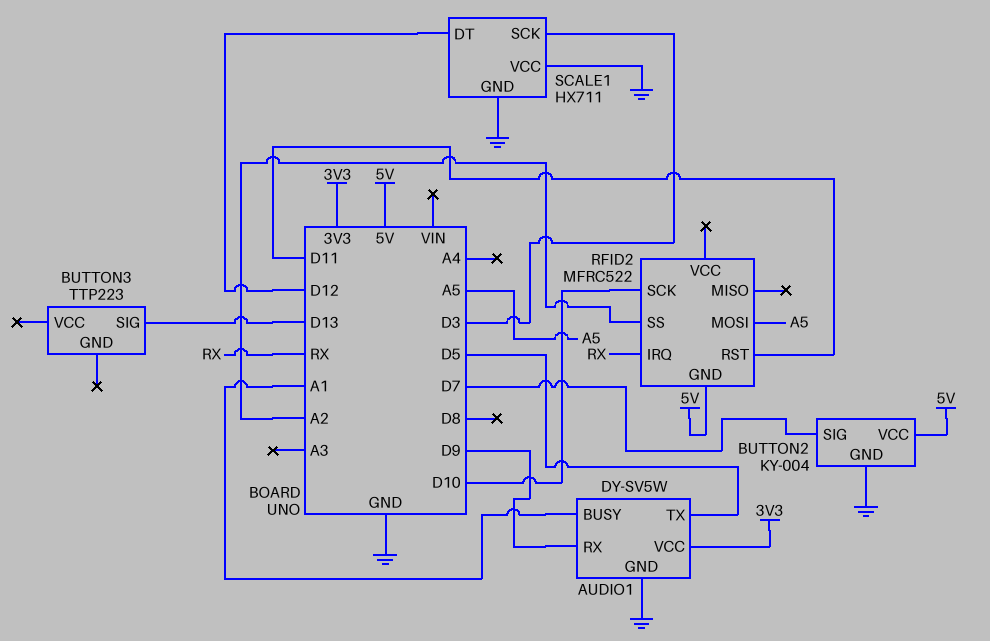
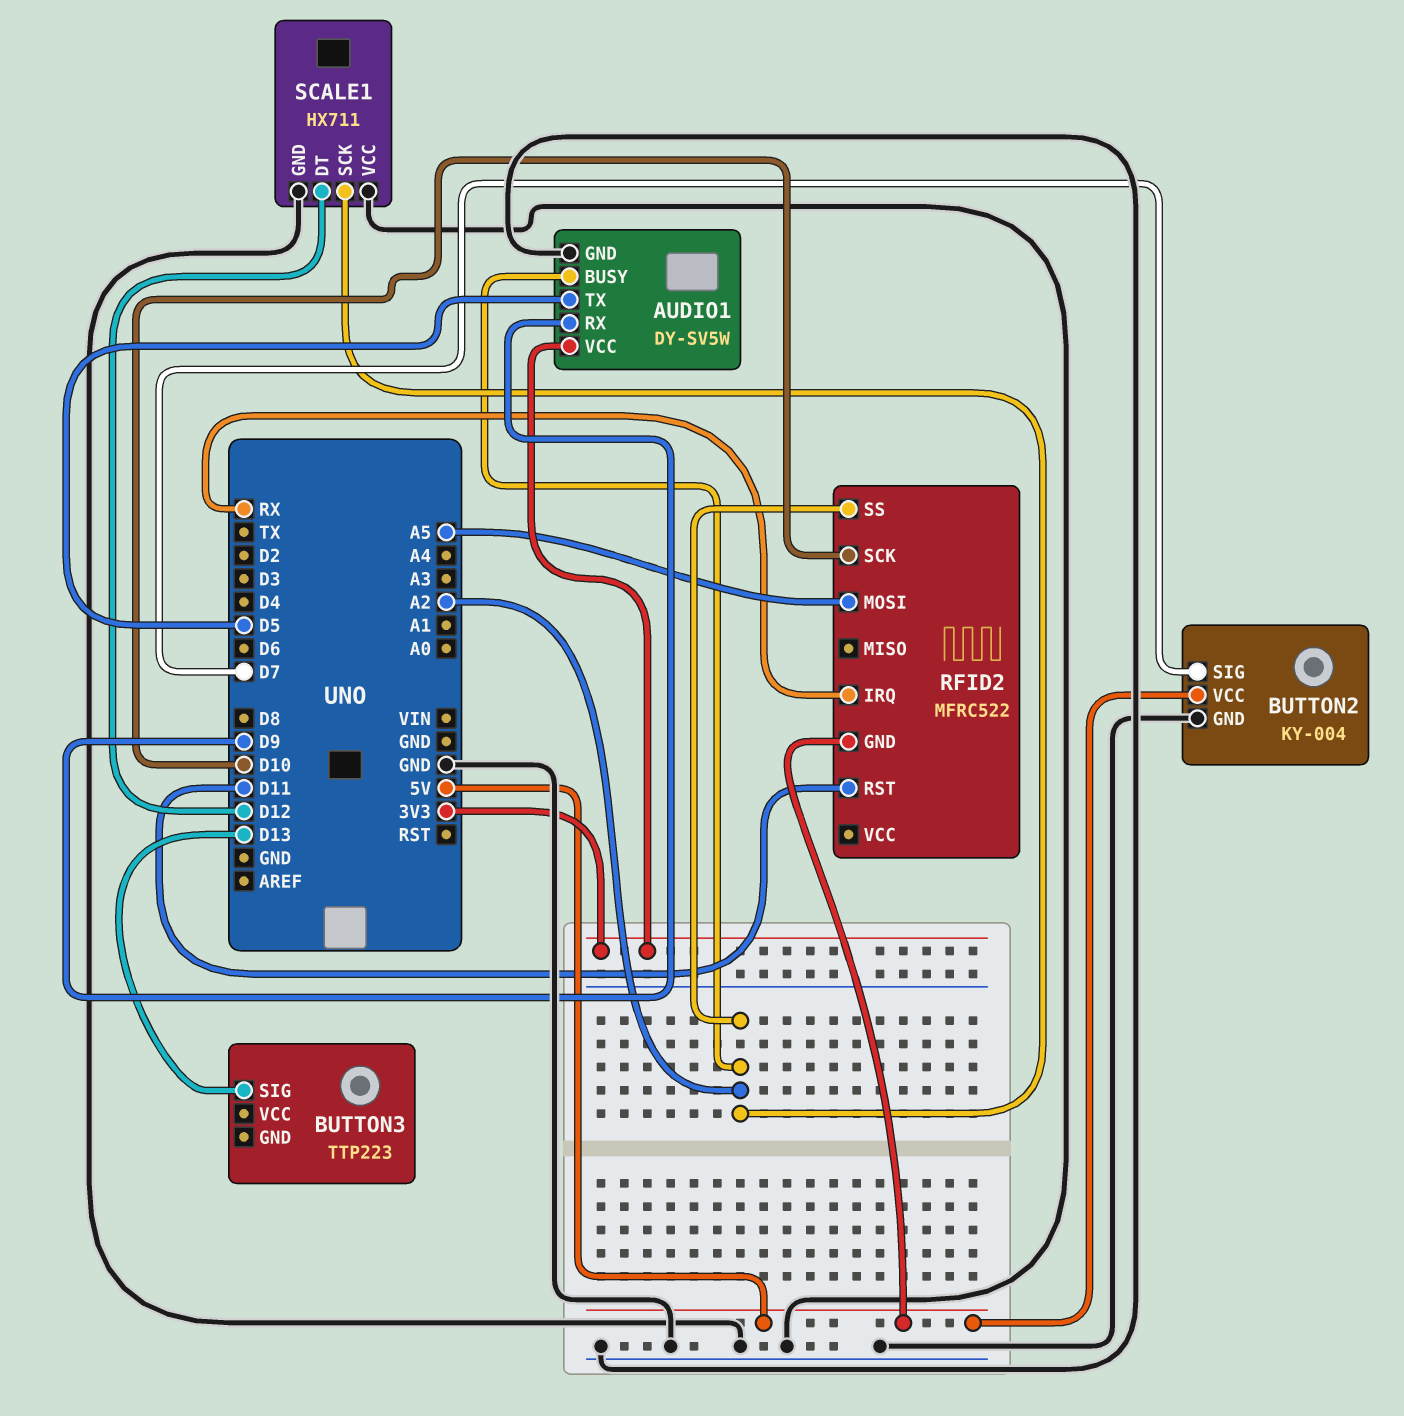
AUDIO1 pin BUSY: A1 -> A2
SCALE1 pin SCK: D3 -> A2

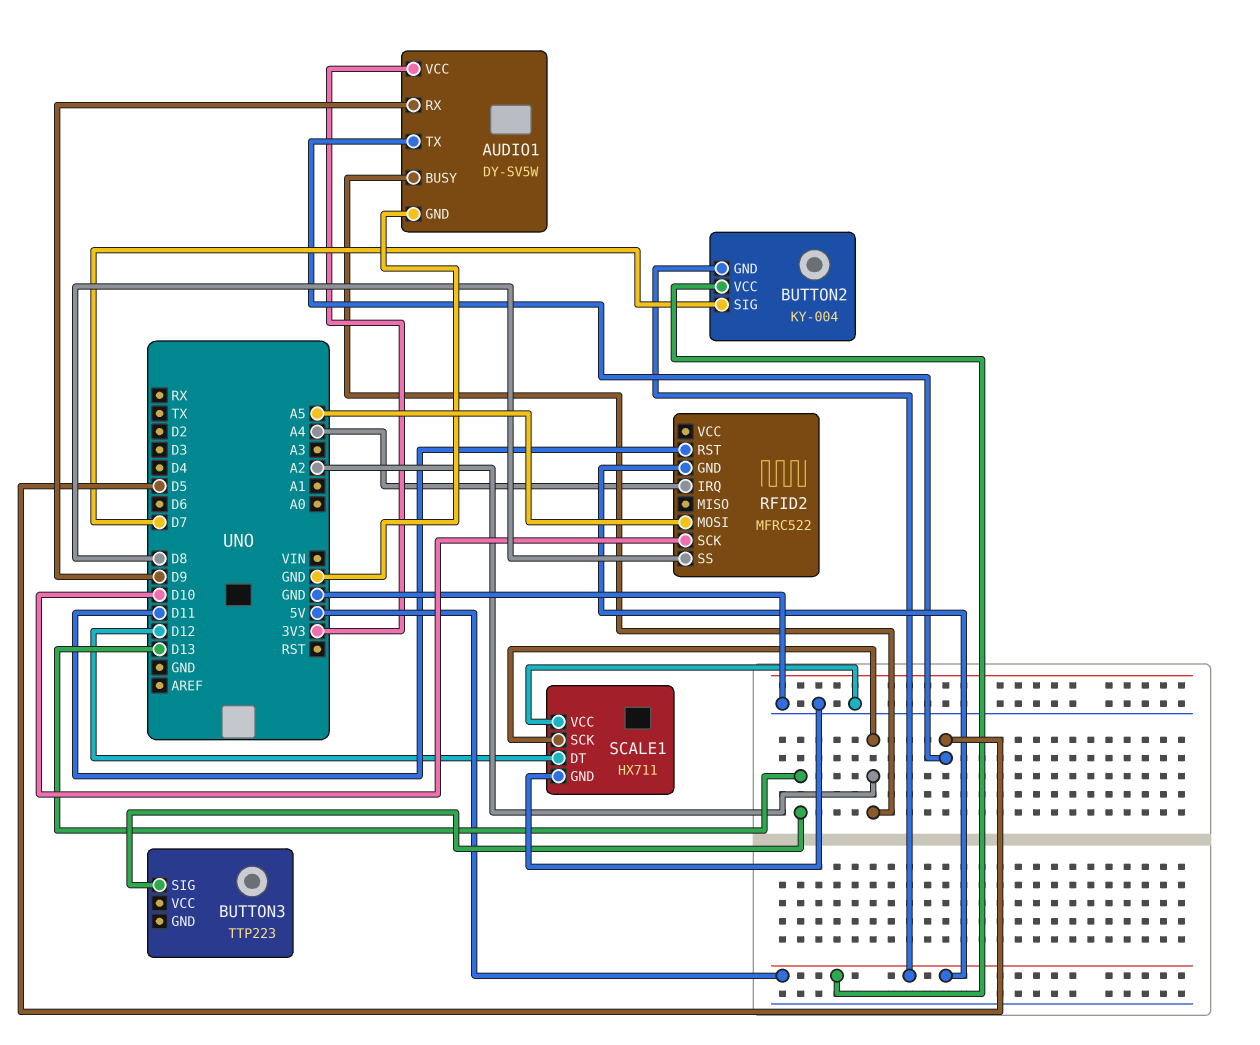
BUTTON2 pin GND: GND -> 5V
RFID2 pin IRQ: RX -> A4
RFID2 pin SS: A2 -> D8

